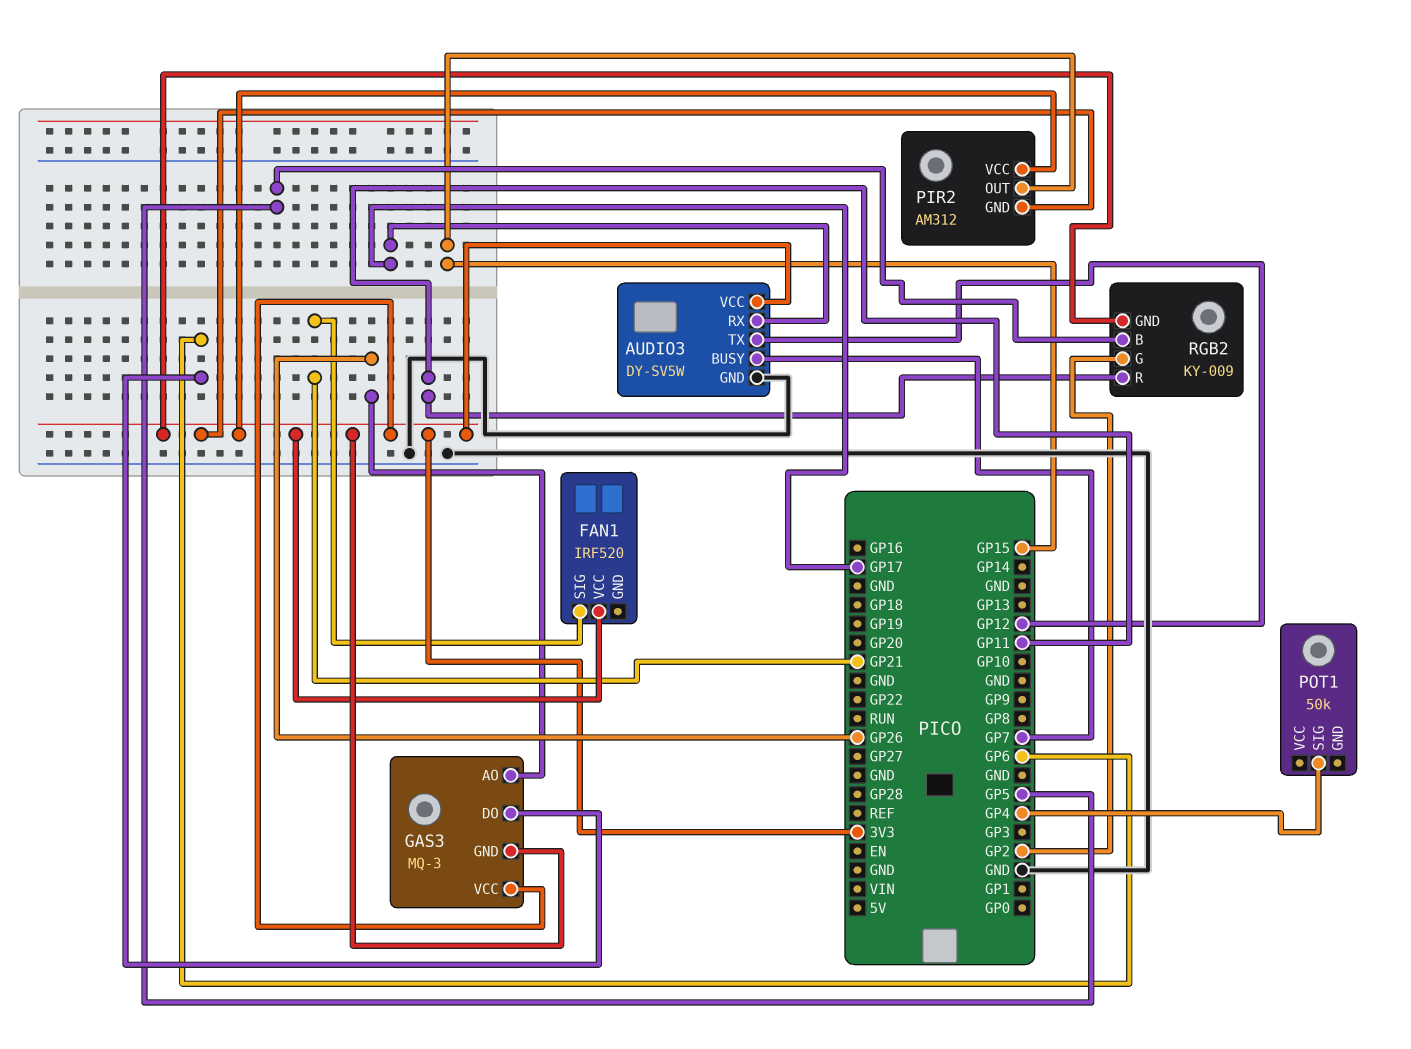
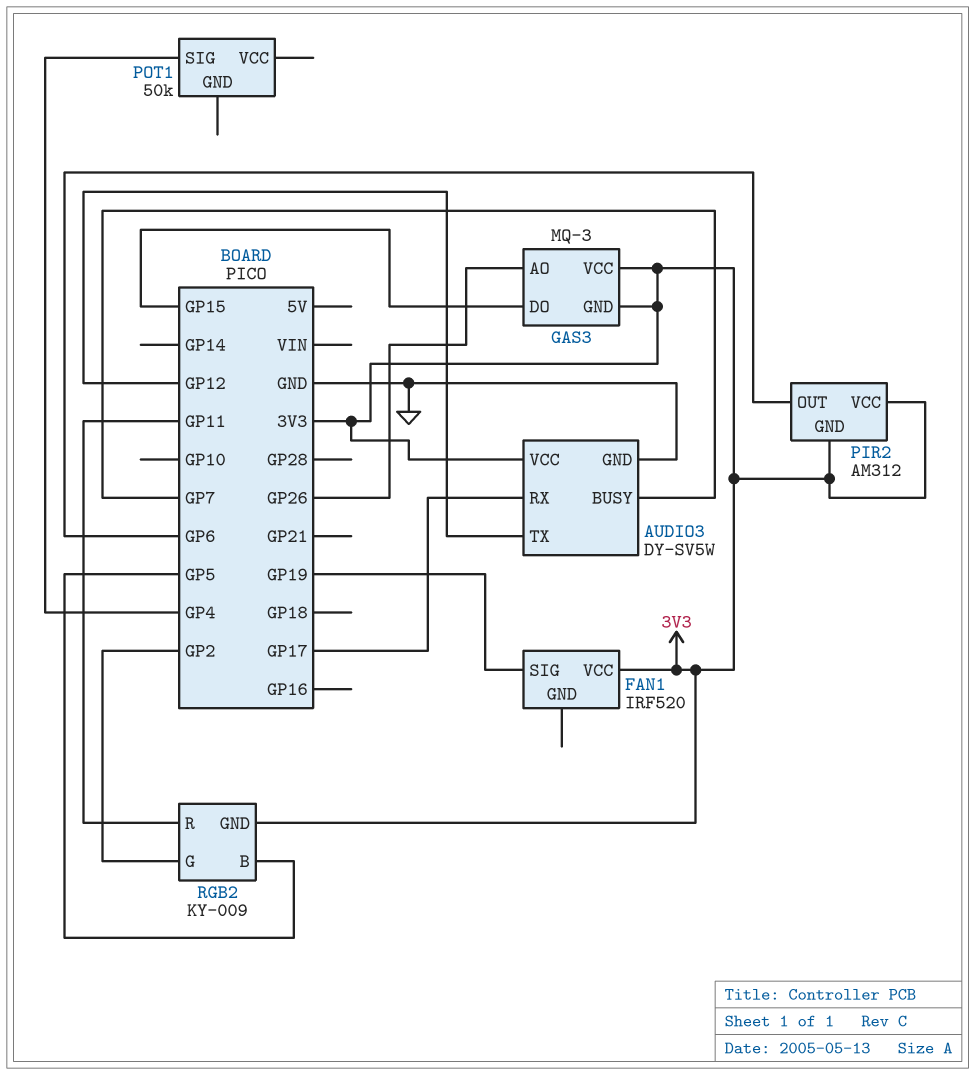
FAN1 pin SIG: GP21 -> GP19
GAS3 pin DO: GP6 -> GP15
PIR2 pin OUT: GP15 -> GP6

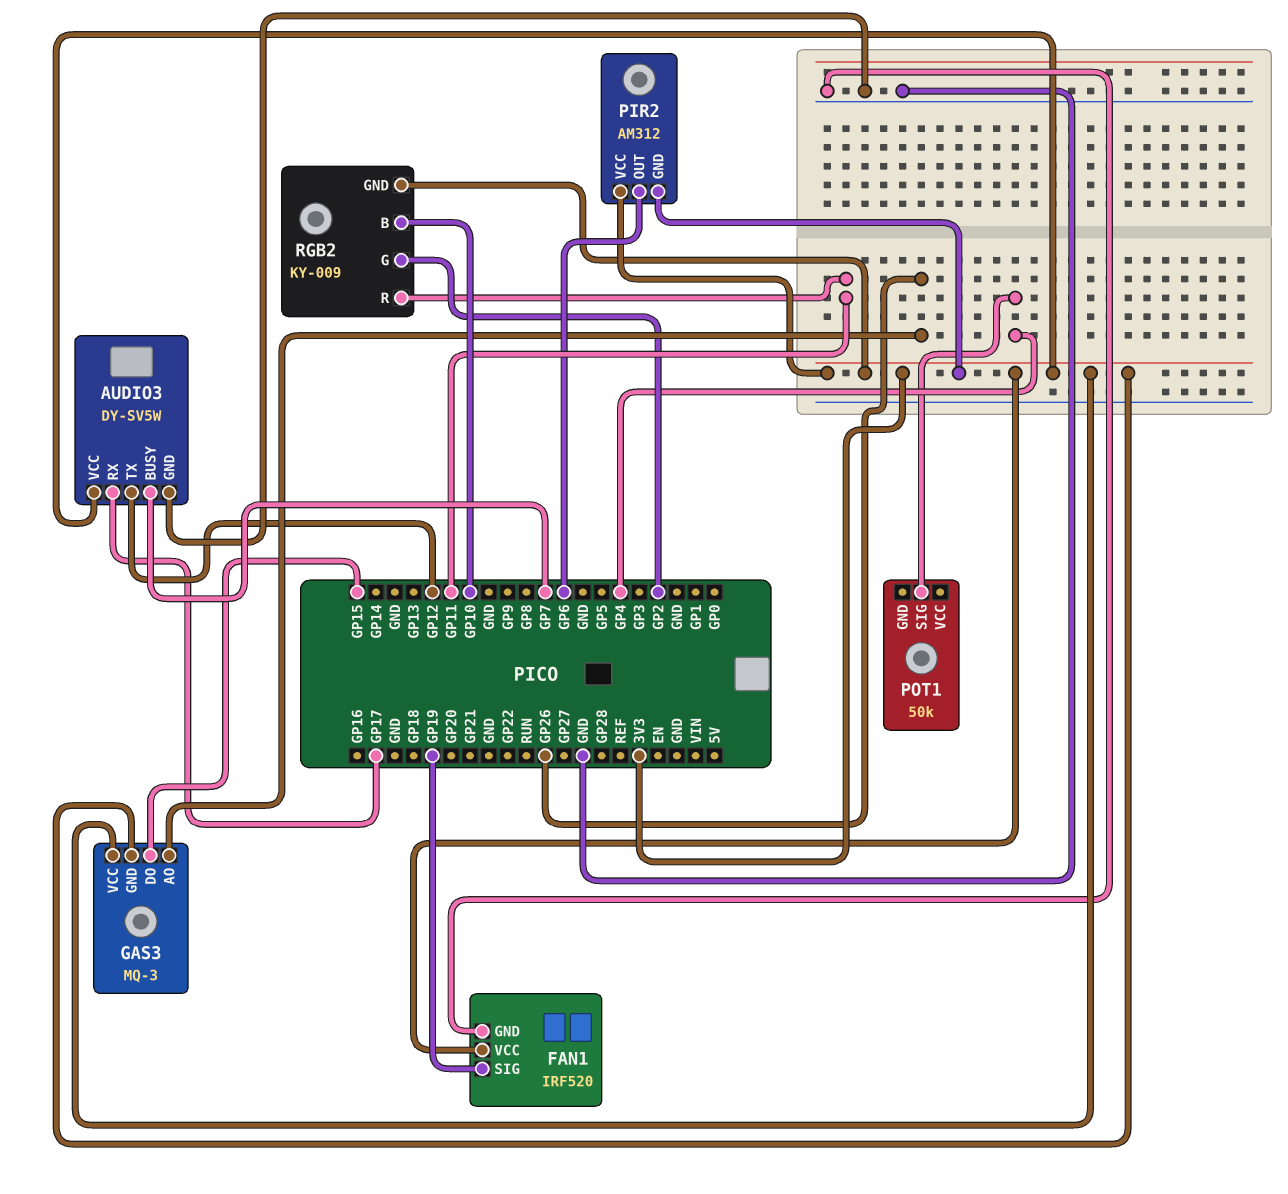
FAN1 pin GND: none -> GND
RGB2 pin B: GP5 -> GP10

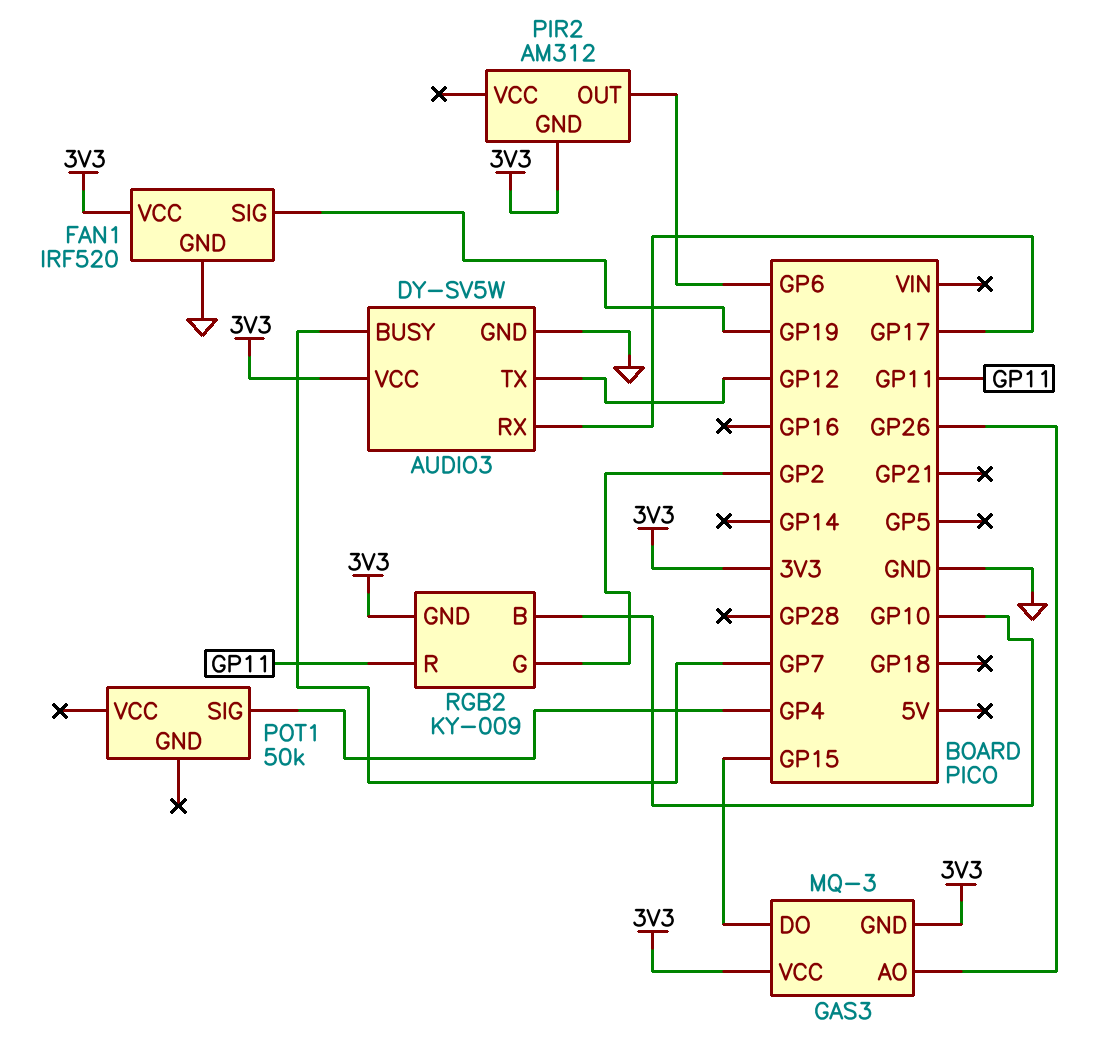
PIR2 pin VCC: 3V3 -> none

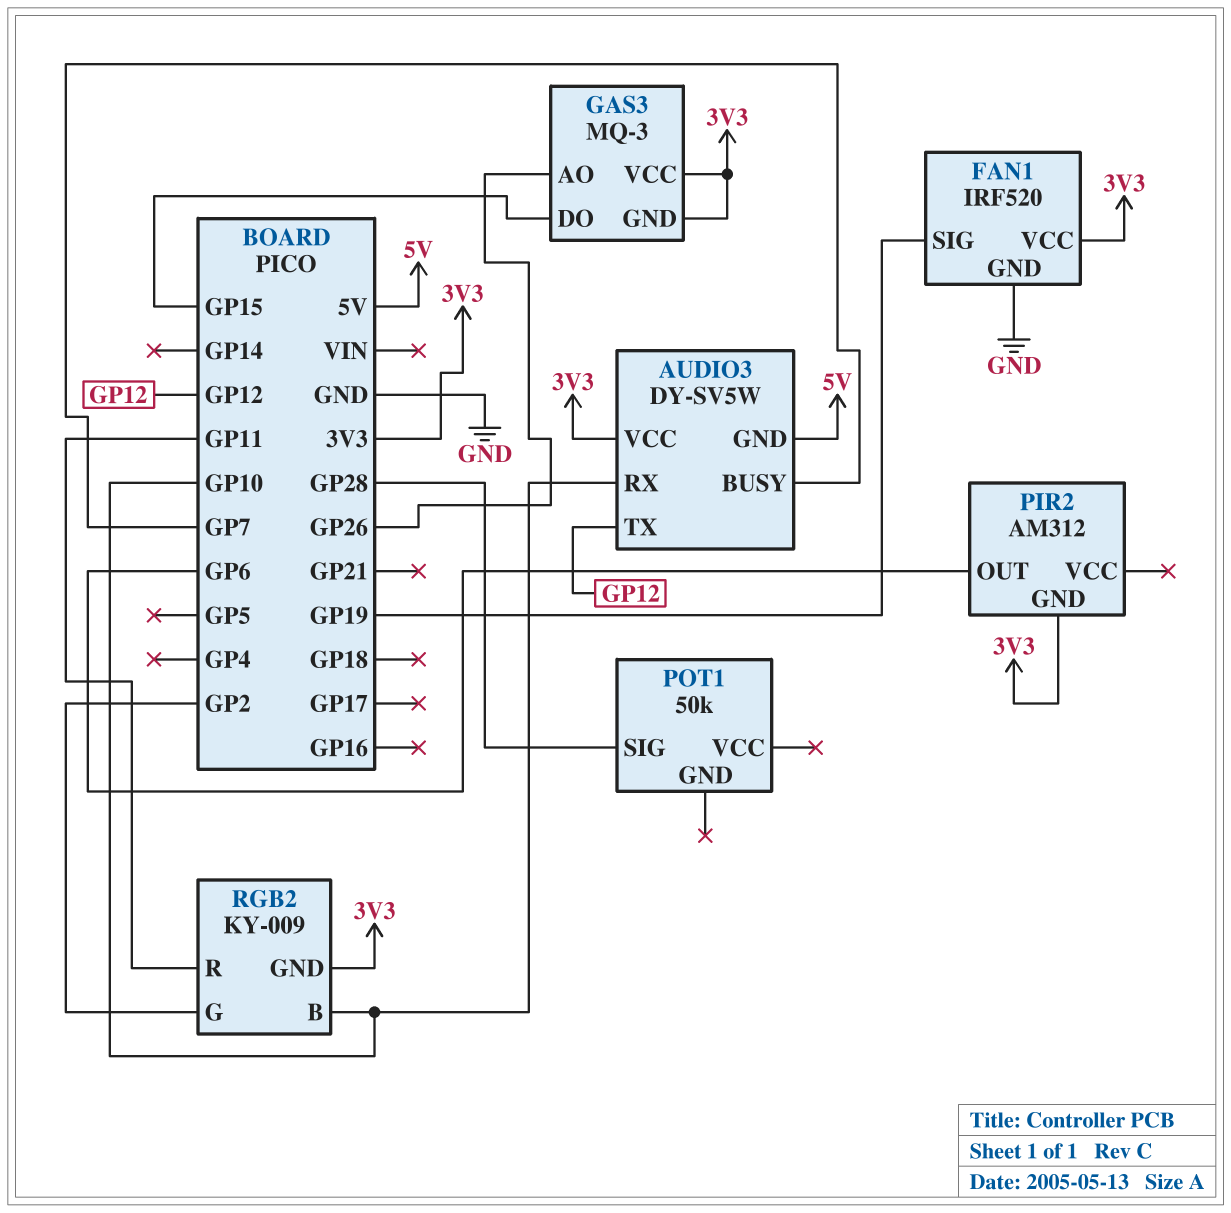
AUDIO3 pin GND: GND -> 5V
AUDIO3 pin RX: GP17 -> GP10
POT1 pin SIG: GP4 -> GP28

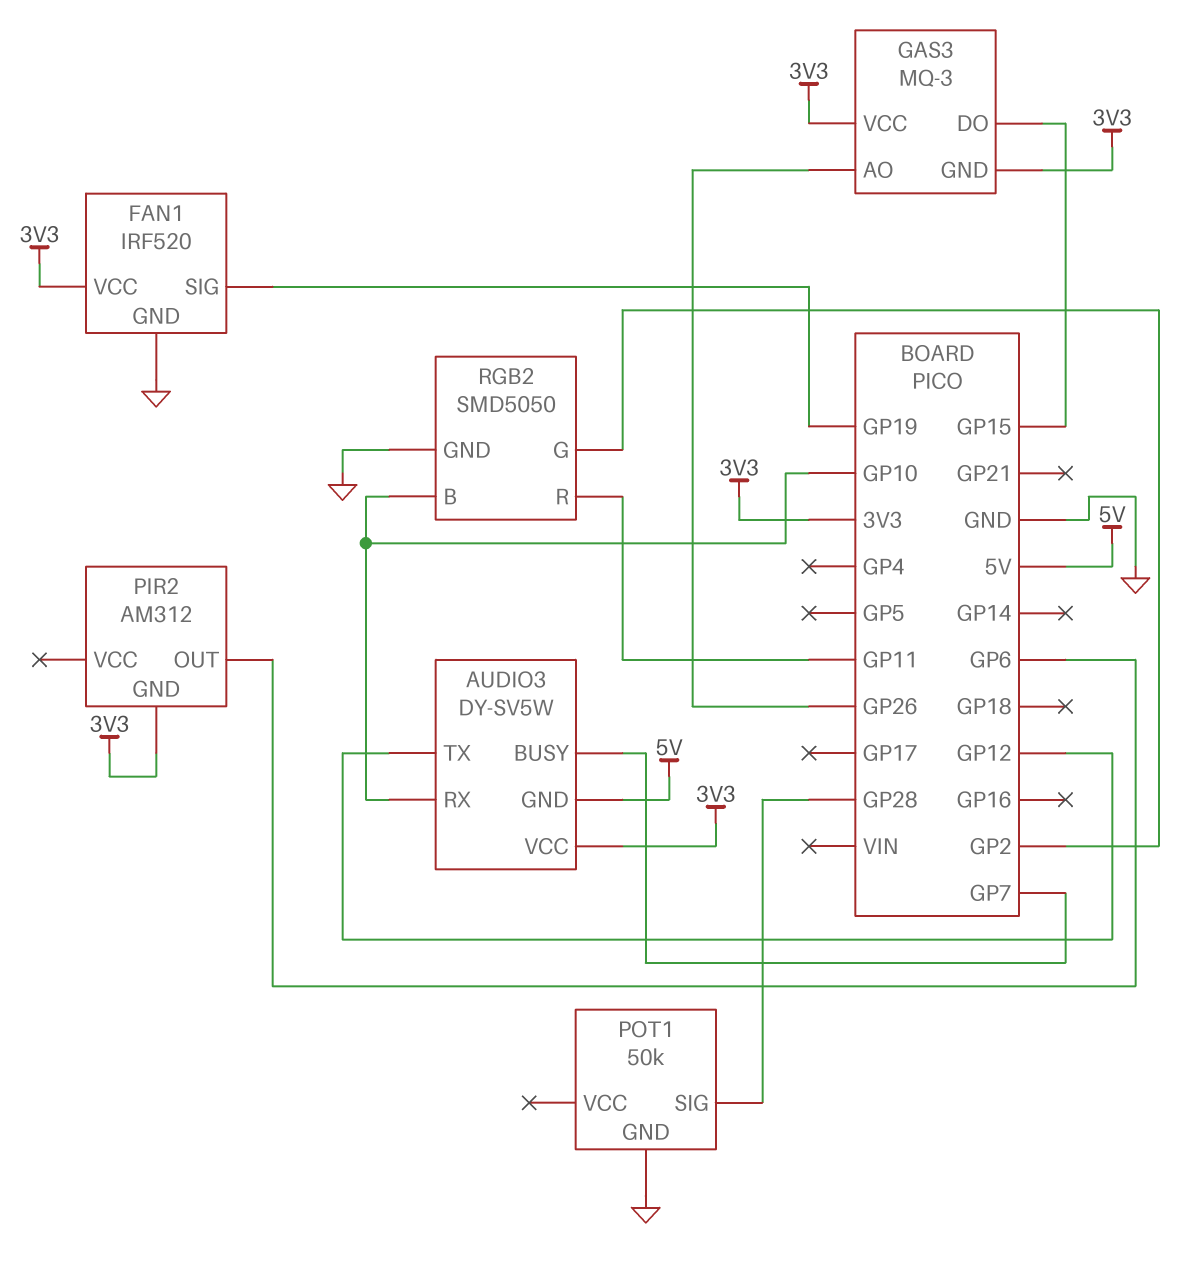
POT1 pin GND: none -> GND
RGB2: KY-009 -> SMD5050
RGB2 pin GND: 3V3 -> GND

